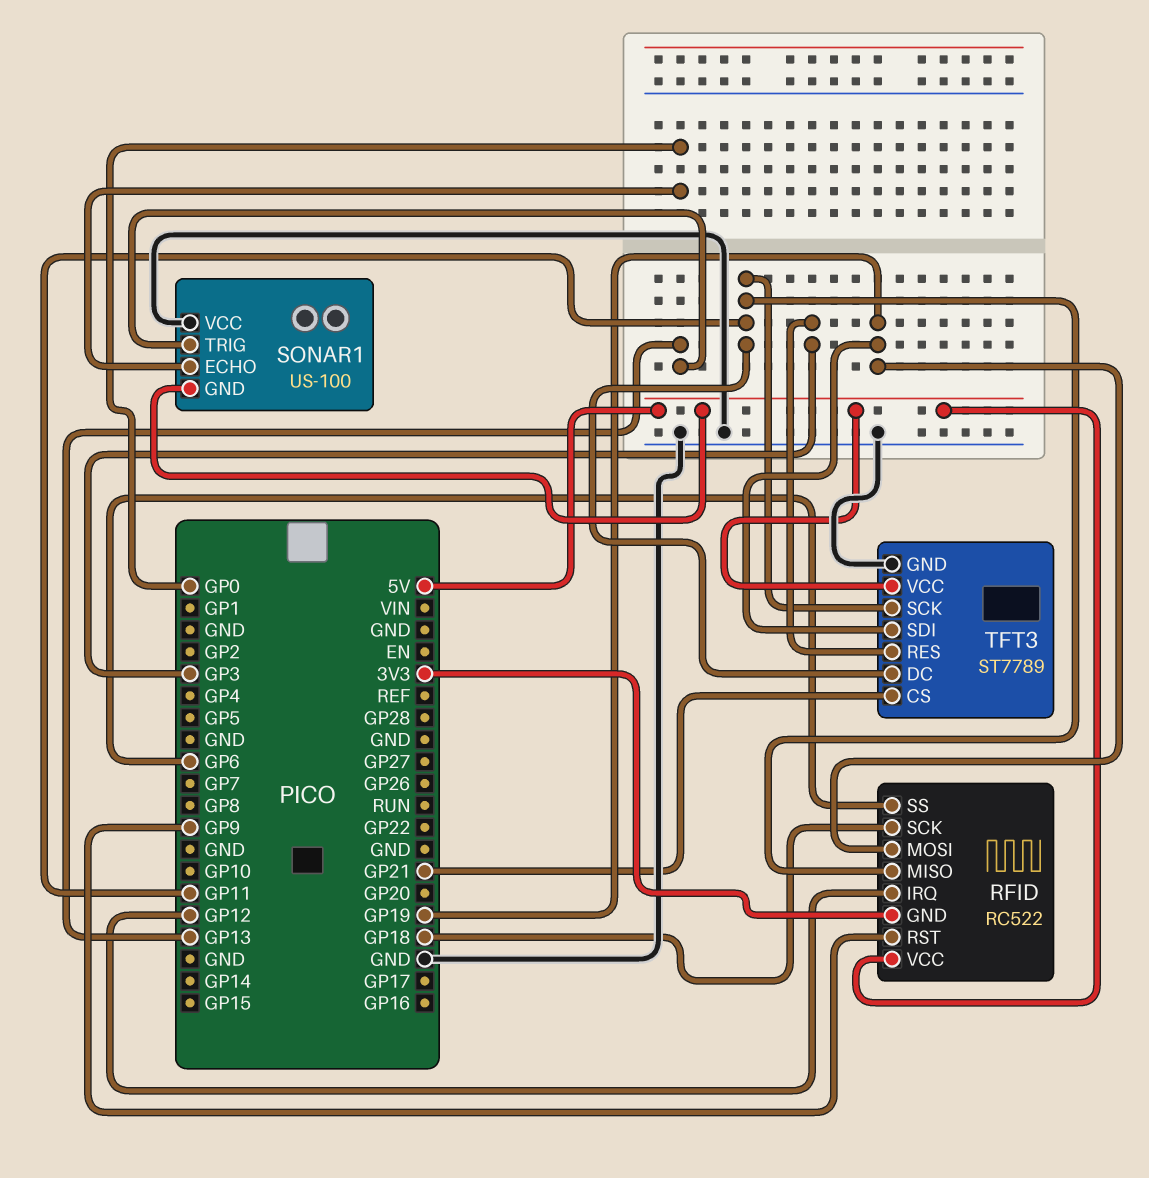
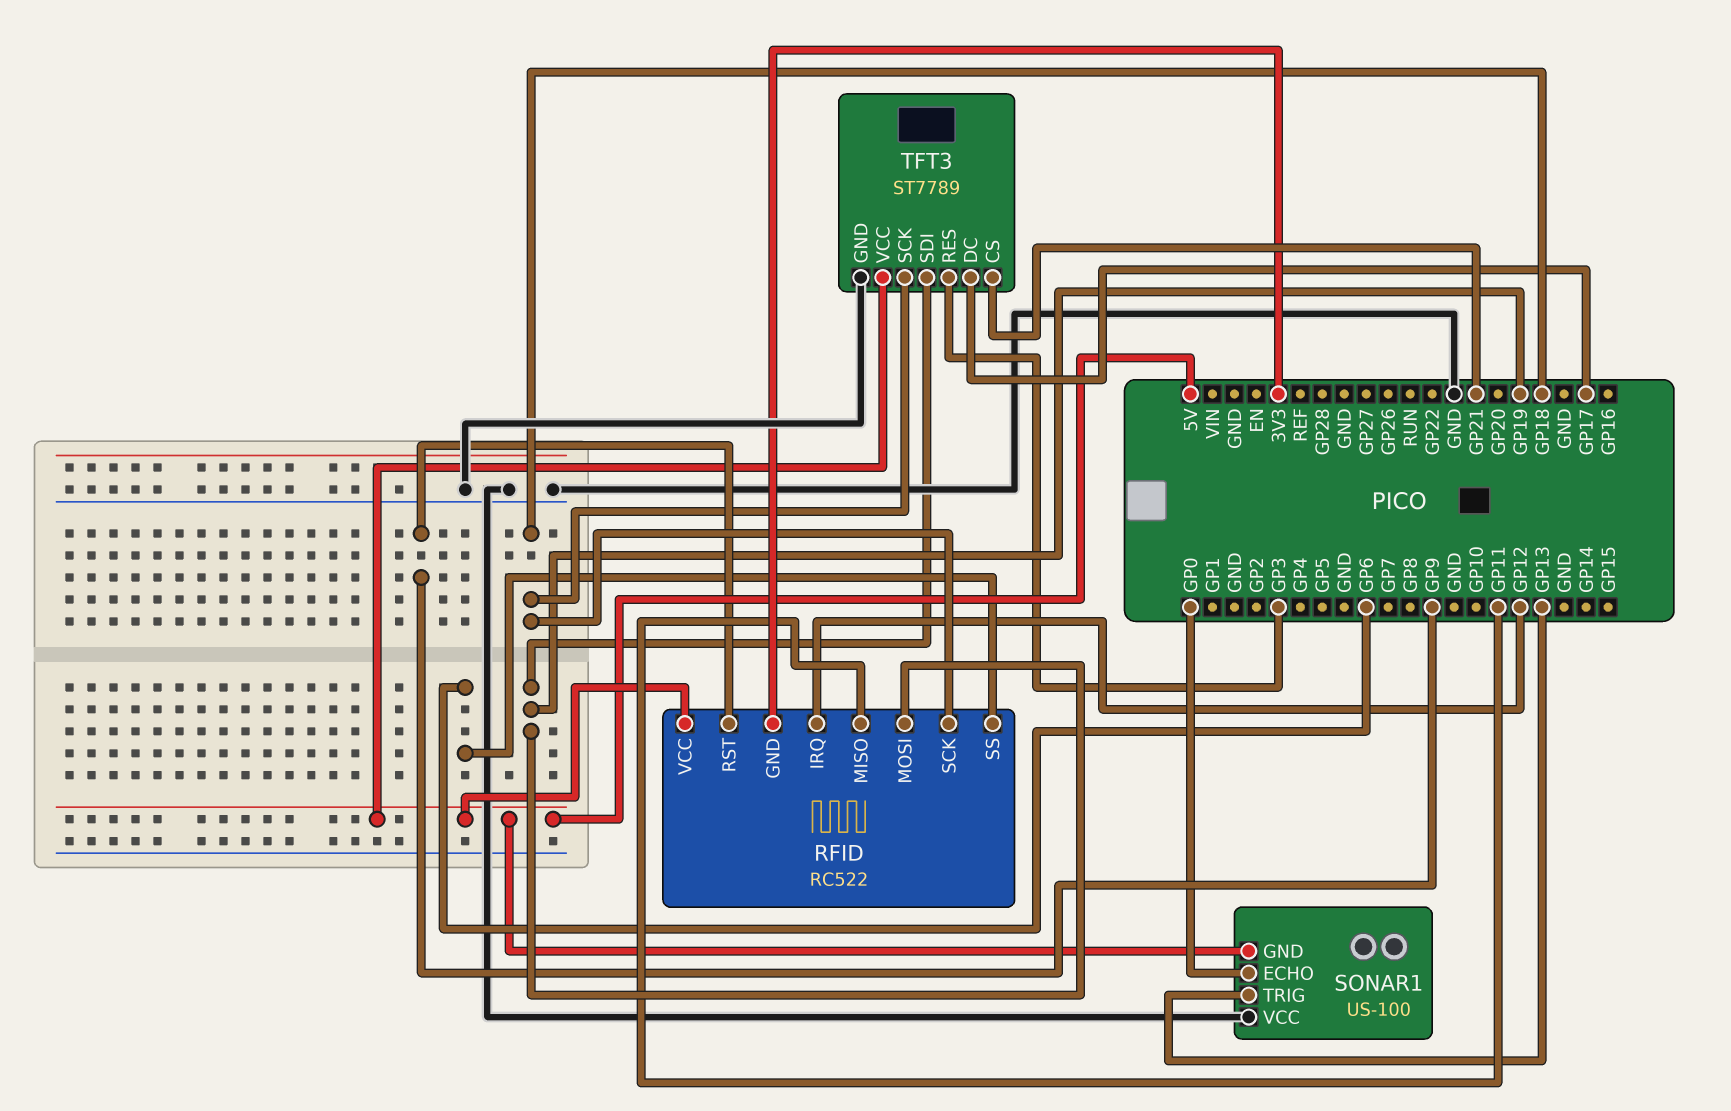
TFT3 pin DC: GP11 -> GP17
TFT3 pin SCK: GP11 -> GP18

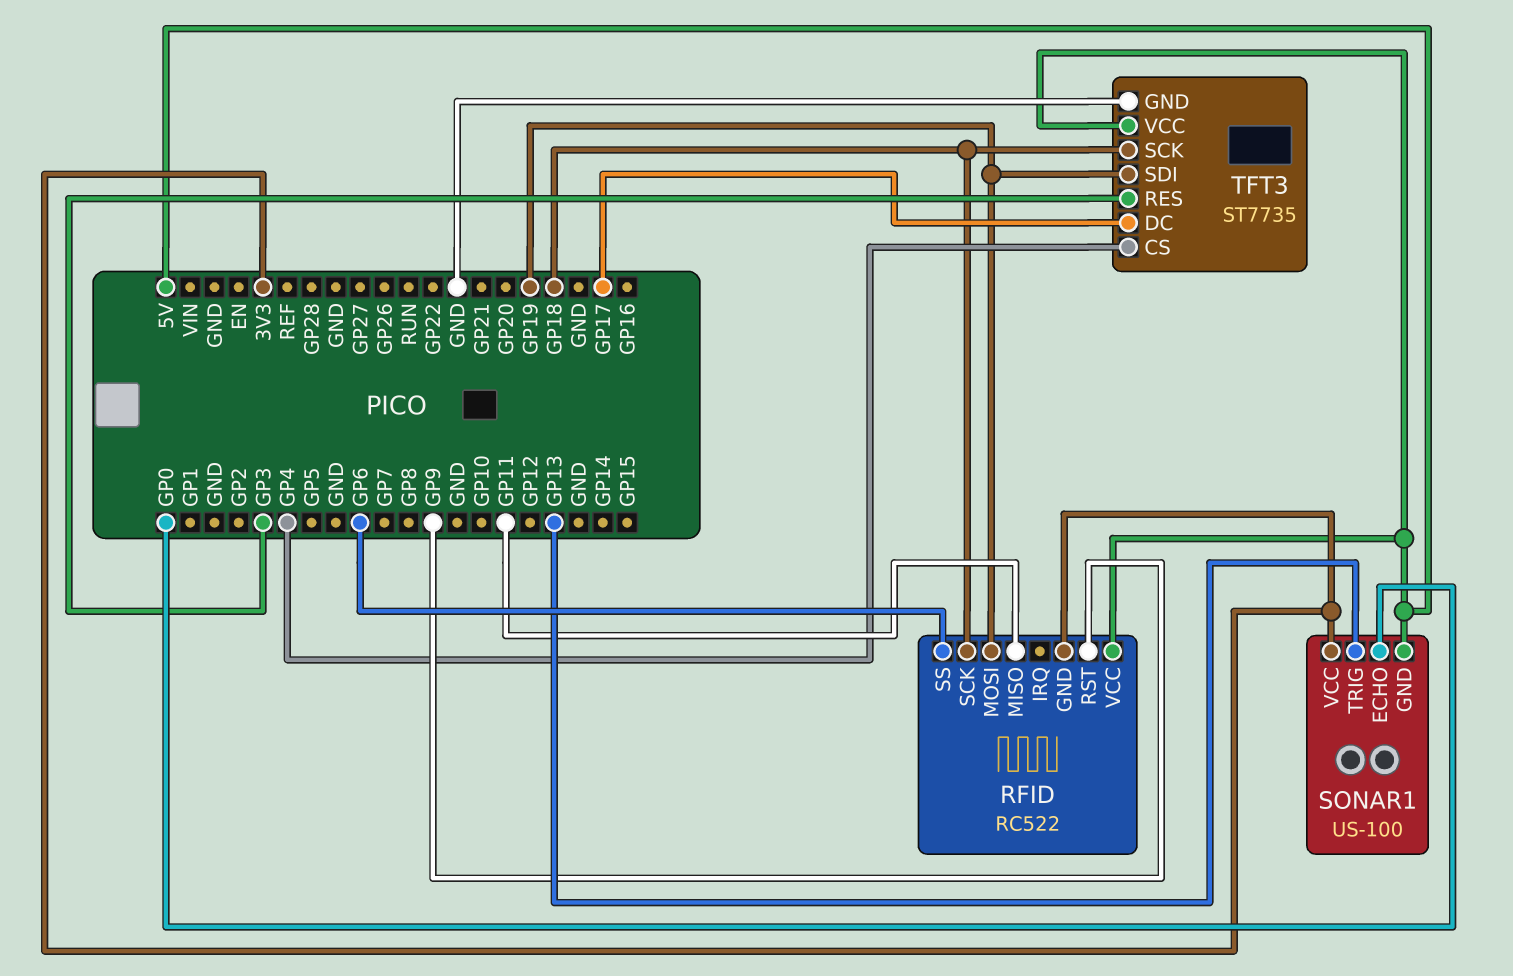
RFID pin IRQ: GP12 -> none
SONAR1 pin VCC: GND -> 3V3
TFT3: ST7789 -> ST7735
TFT3 pin CS: GP21 -> GP4

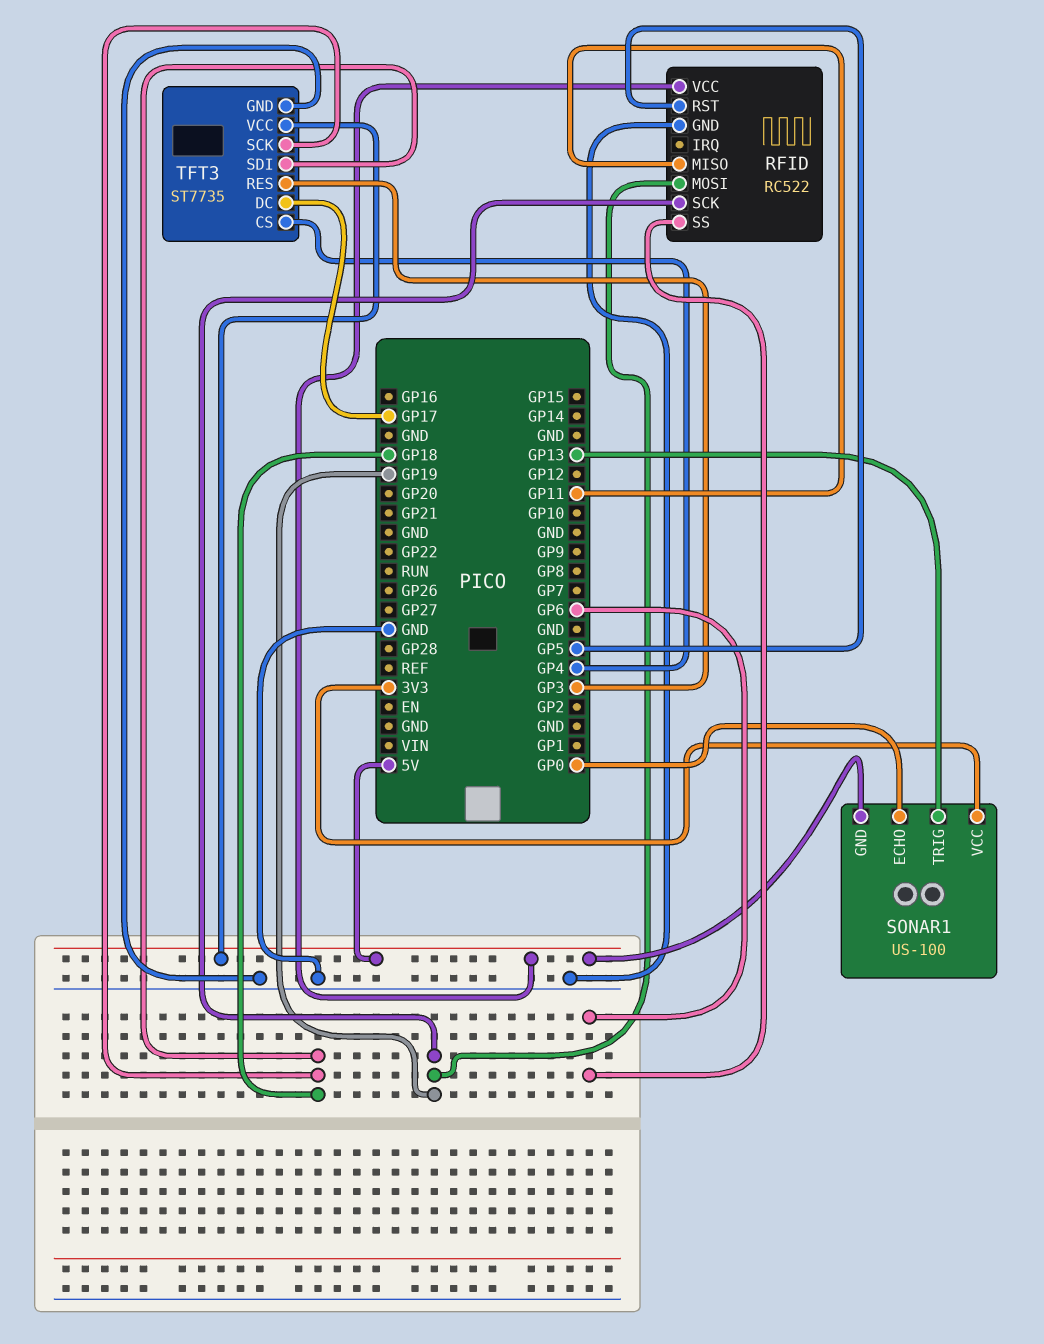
RFID pin GND: 3V3 -> GND
RFID pin RST: GP9 -> GP5
RFID pin SCK: GP18 -> GP19
TFT3 pin SDI: GP19 -> GP18

